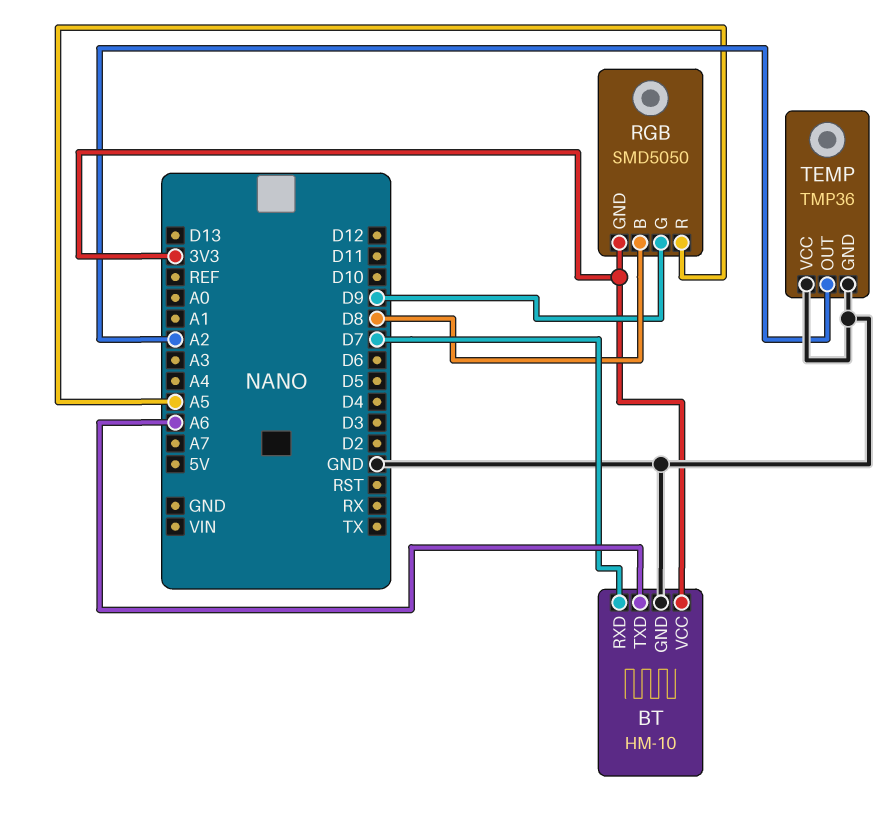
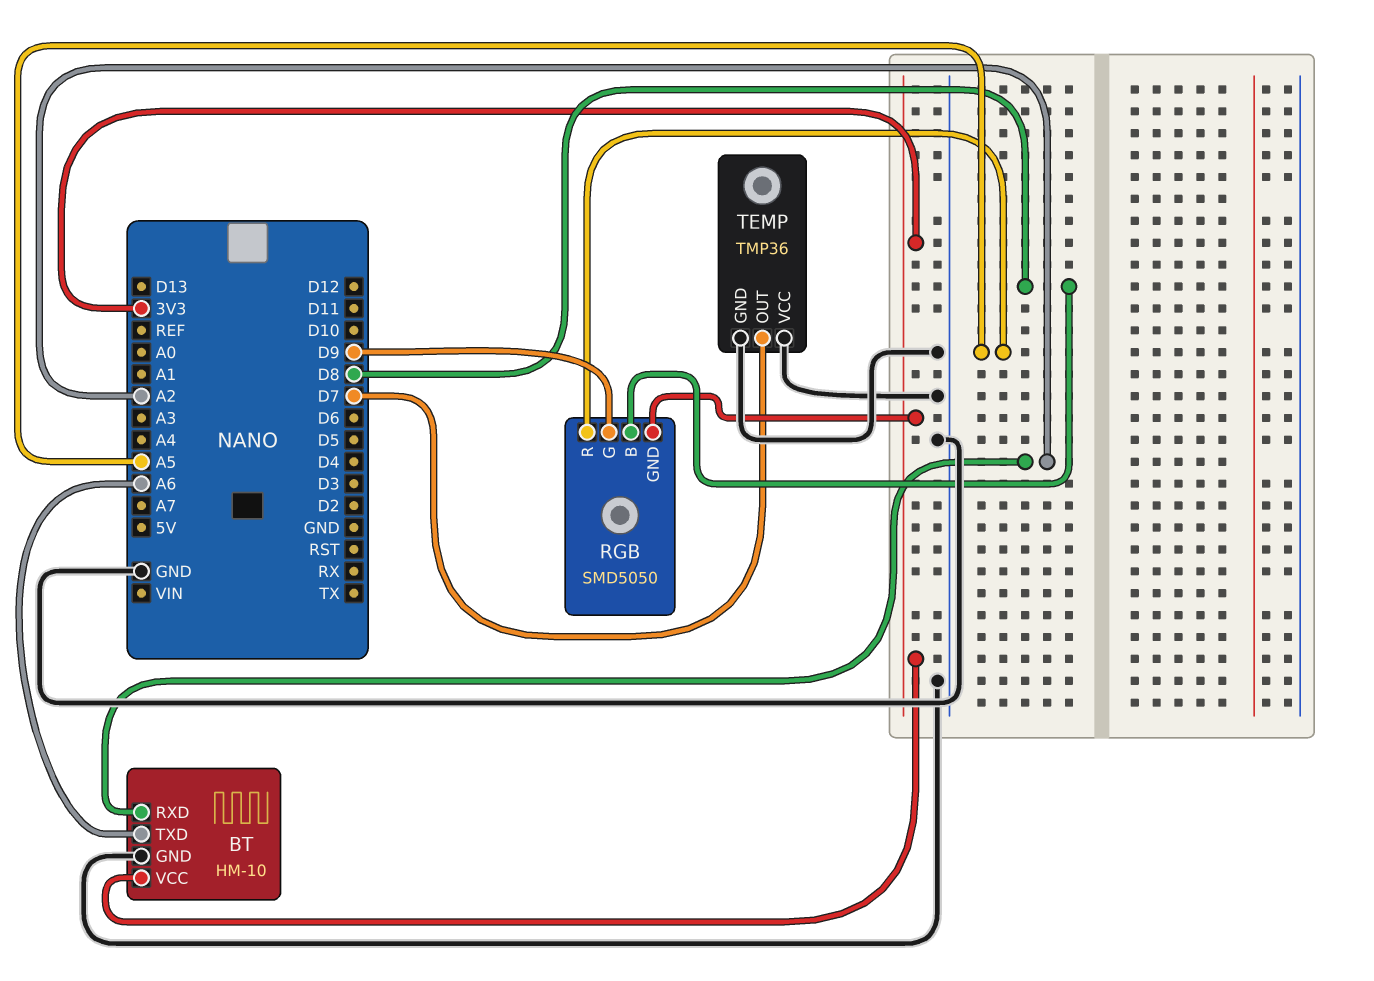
BT pin RXD: D7 -> A2
TEMP pin OUT: A2 -> D7

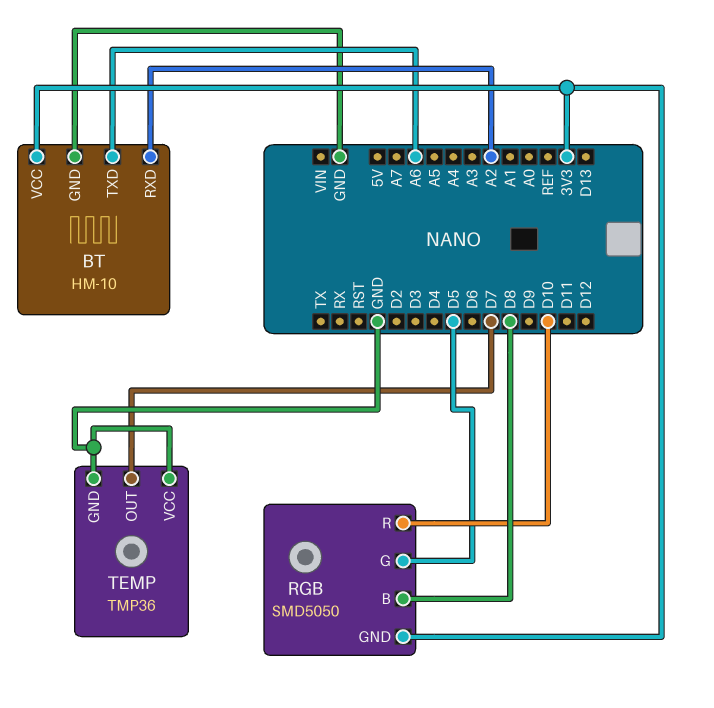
RGB pin G: D9 -> D5
RGB pin R: A5 -> D10

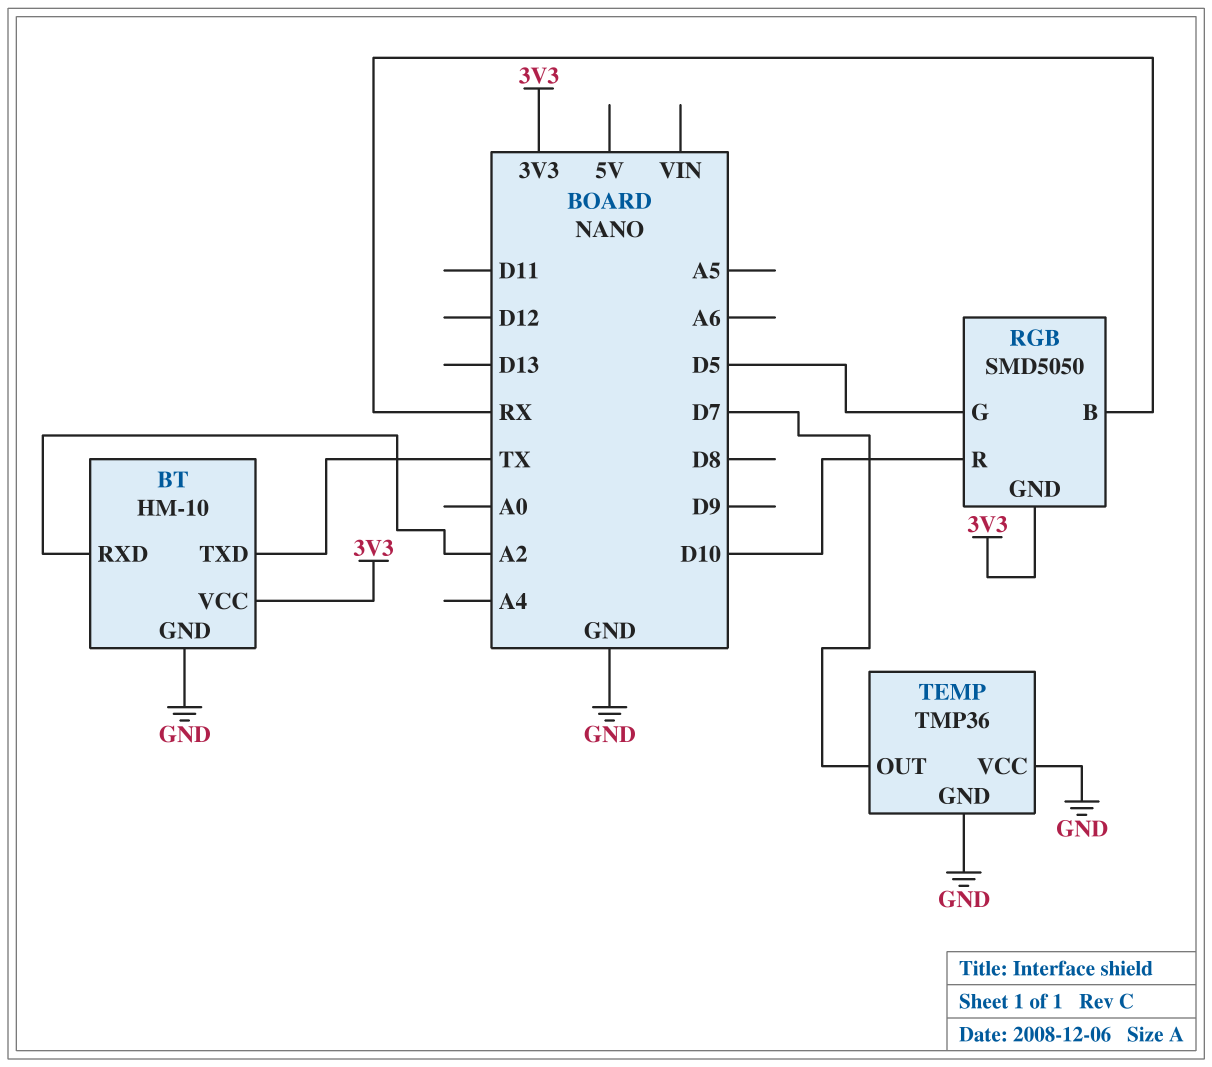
BT pin TXD: A6 -> TX
RGB pin B: D8 -> RX

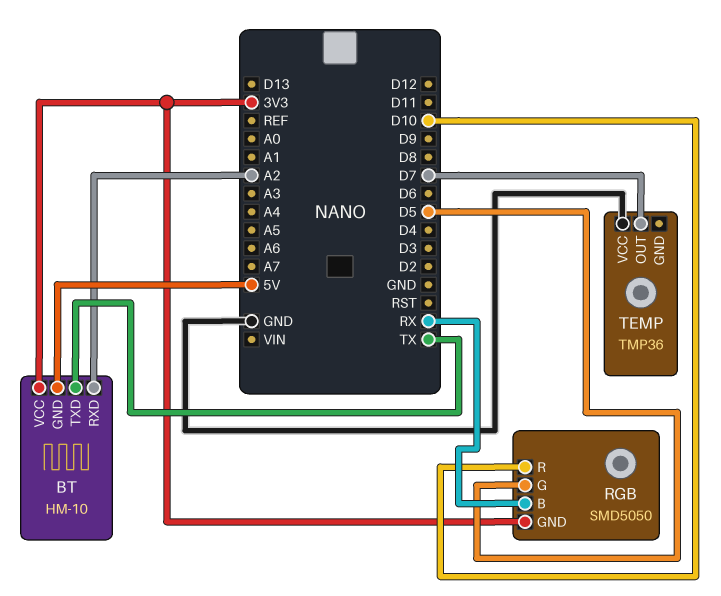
BT pin GND: GND -> 5V
TEMP pin GND: GND -> none

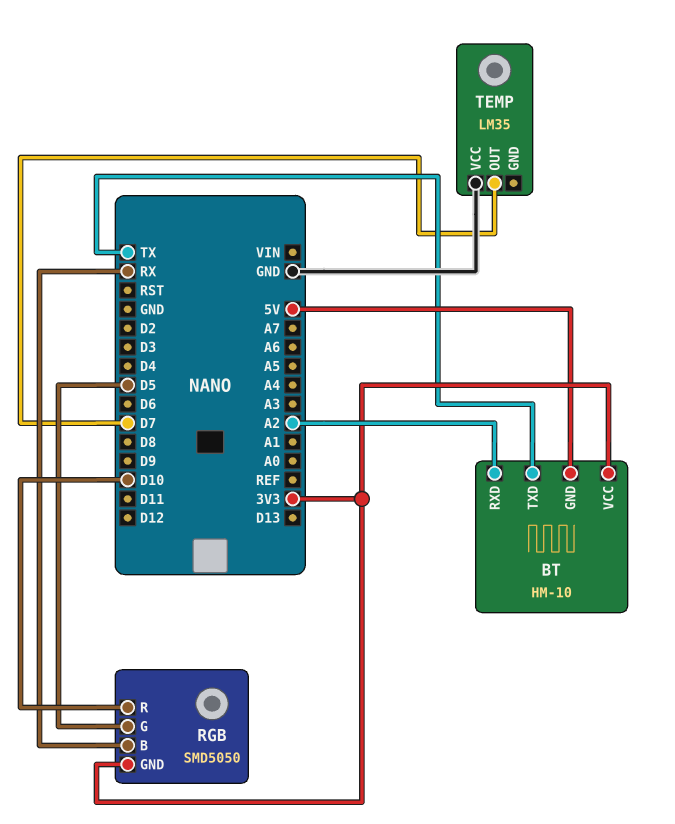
TEMP: TMP36 -> LM35

